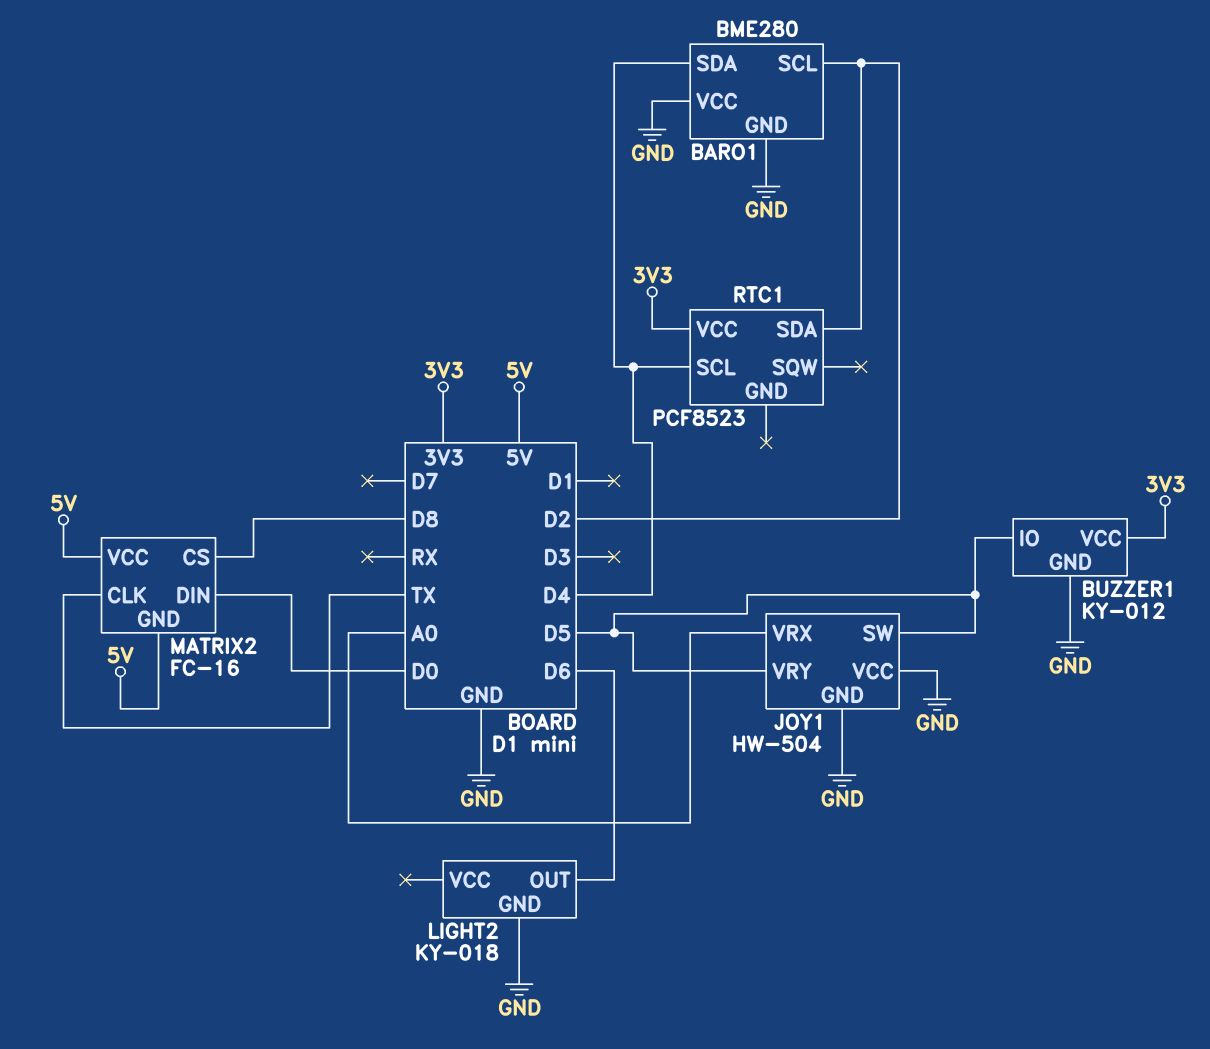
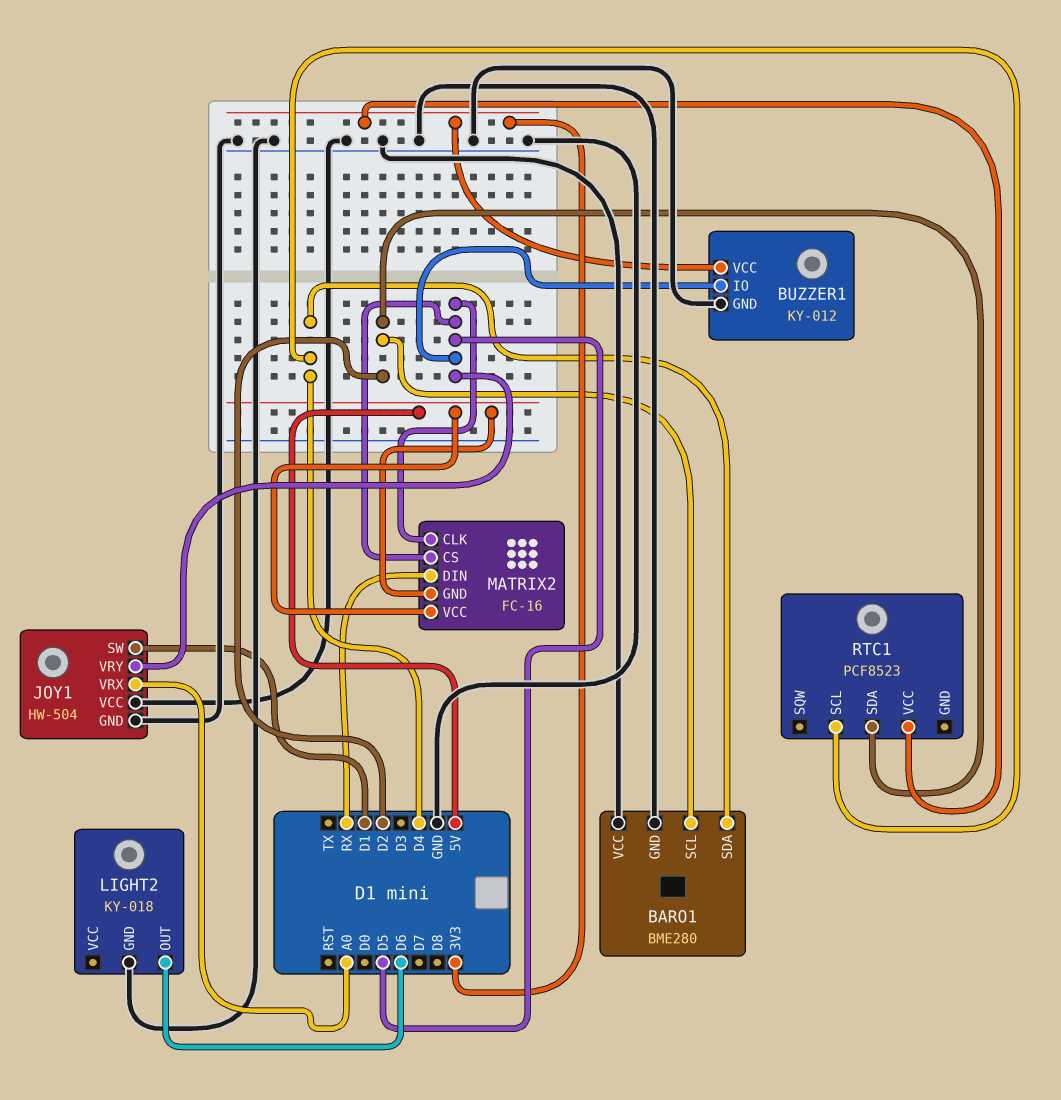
JOY1 pin SW: D5 -> D1
MATRIX2 pin CLK: TX -> D5
MATRIX2 pin CS: D8 -> D5
MATRIX2 pin DIN: D0 -> RX

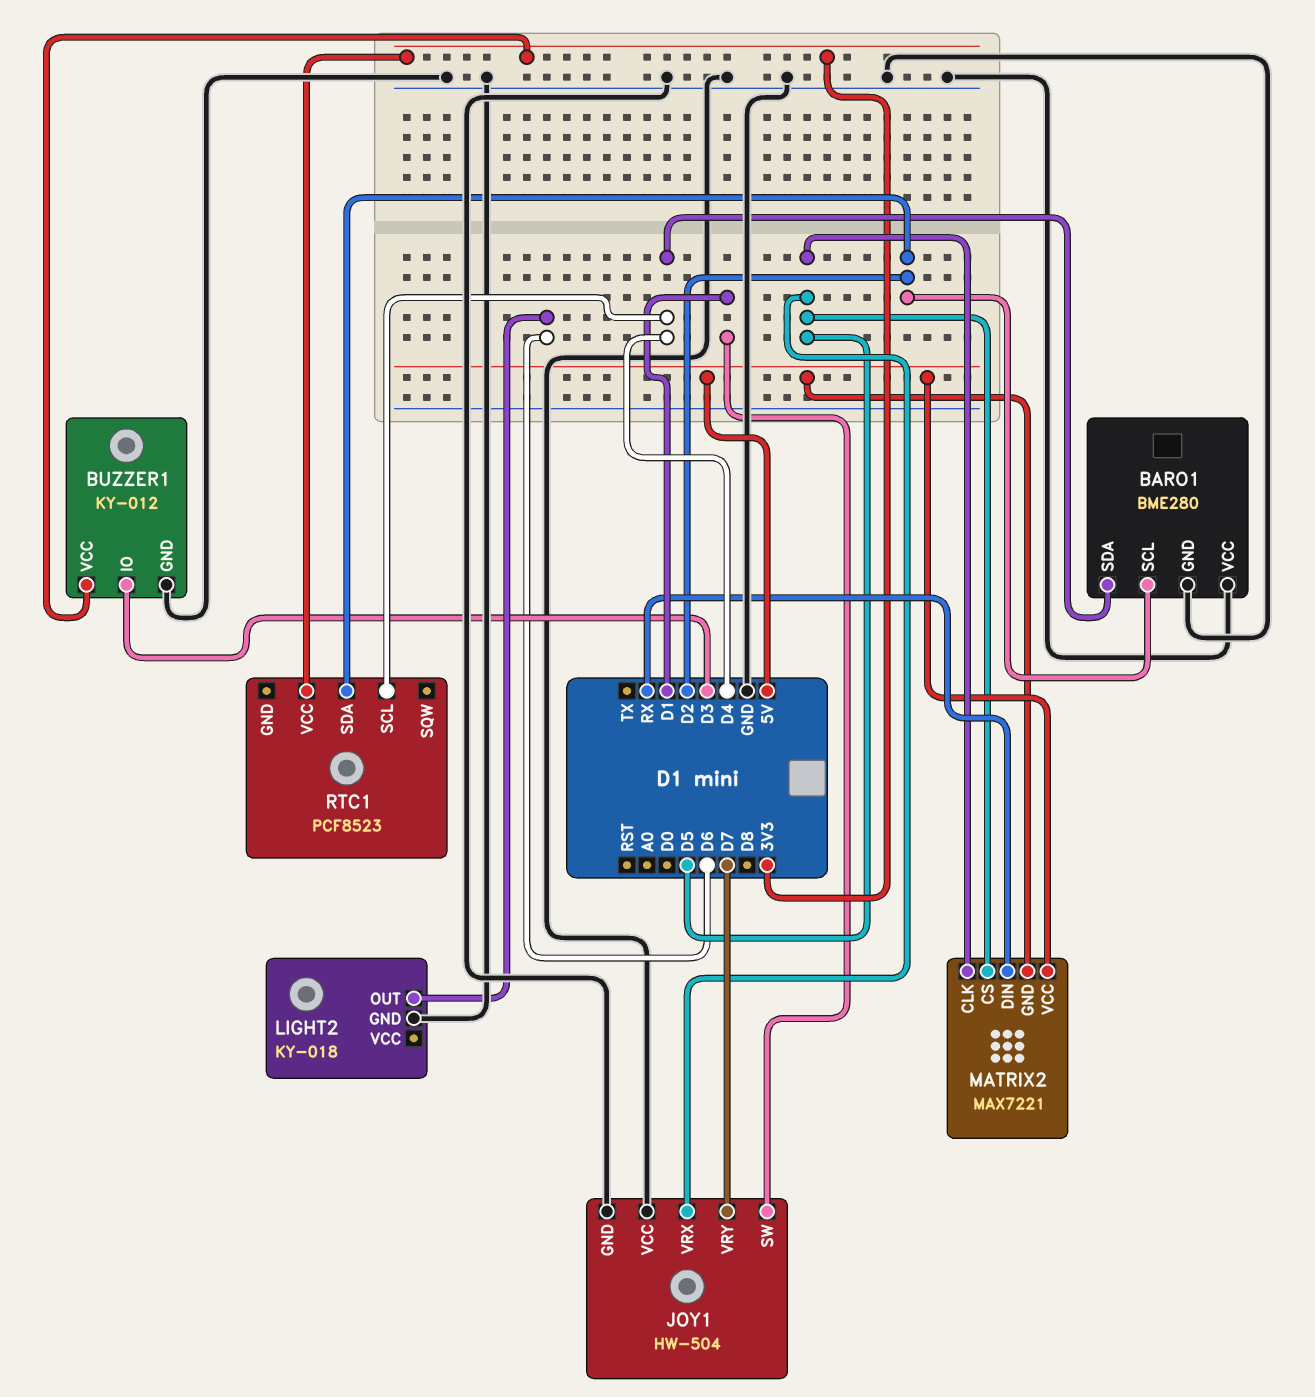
BUZZER1 pin IO: D5 -> D3
JOY1 pin VRX: A0 -> D5
JOY1 pin VRY: D5 -> D7
MATRIX2: FC-16 -> MAX7221

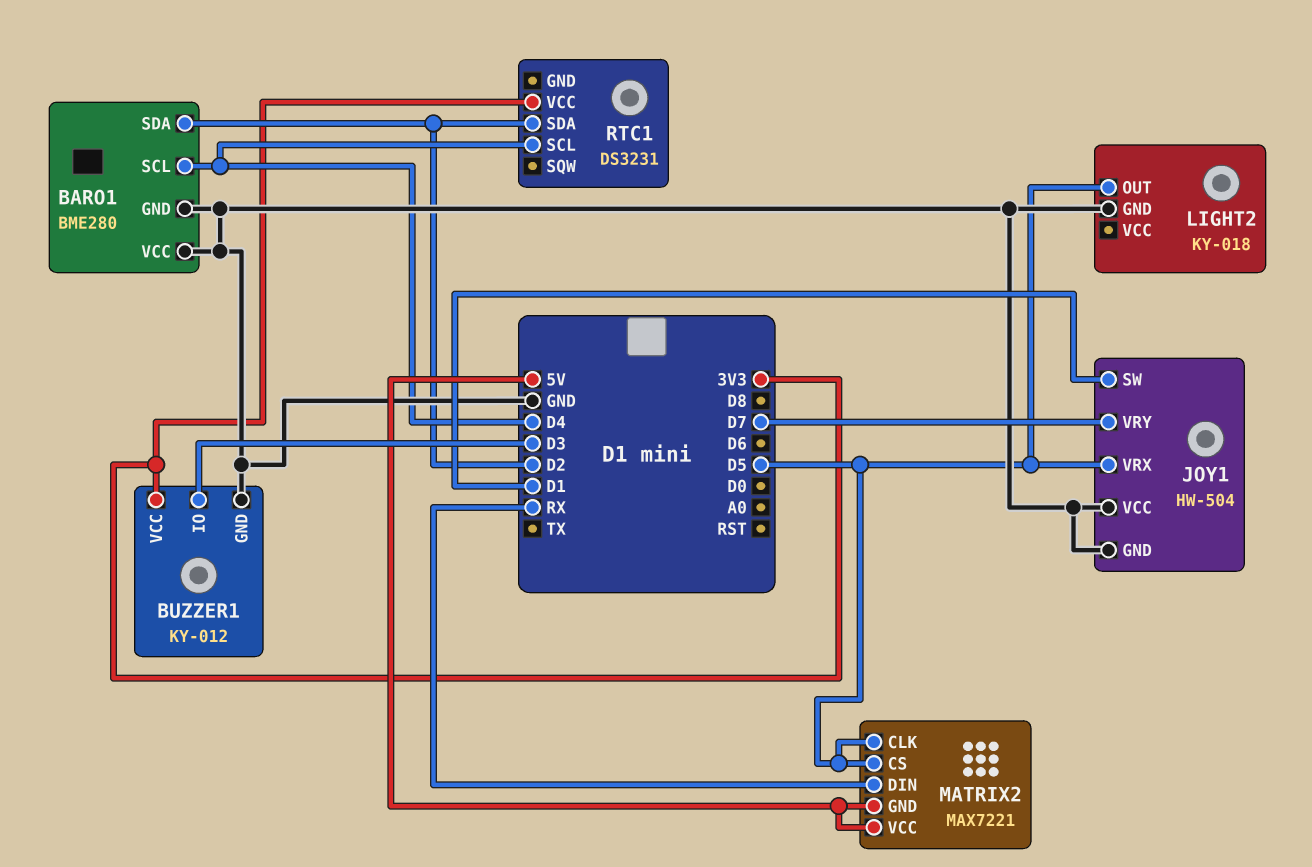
BARO1 pin SCL: D2 -> D4
BARO1 pin SDA: D4 -> D2
LIGHT2 pin OUT: D6 -> D5
RTC1: PCF8523 -> DS3231

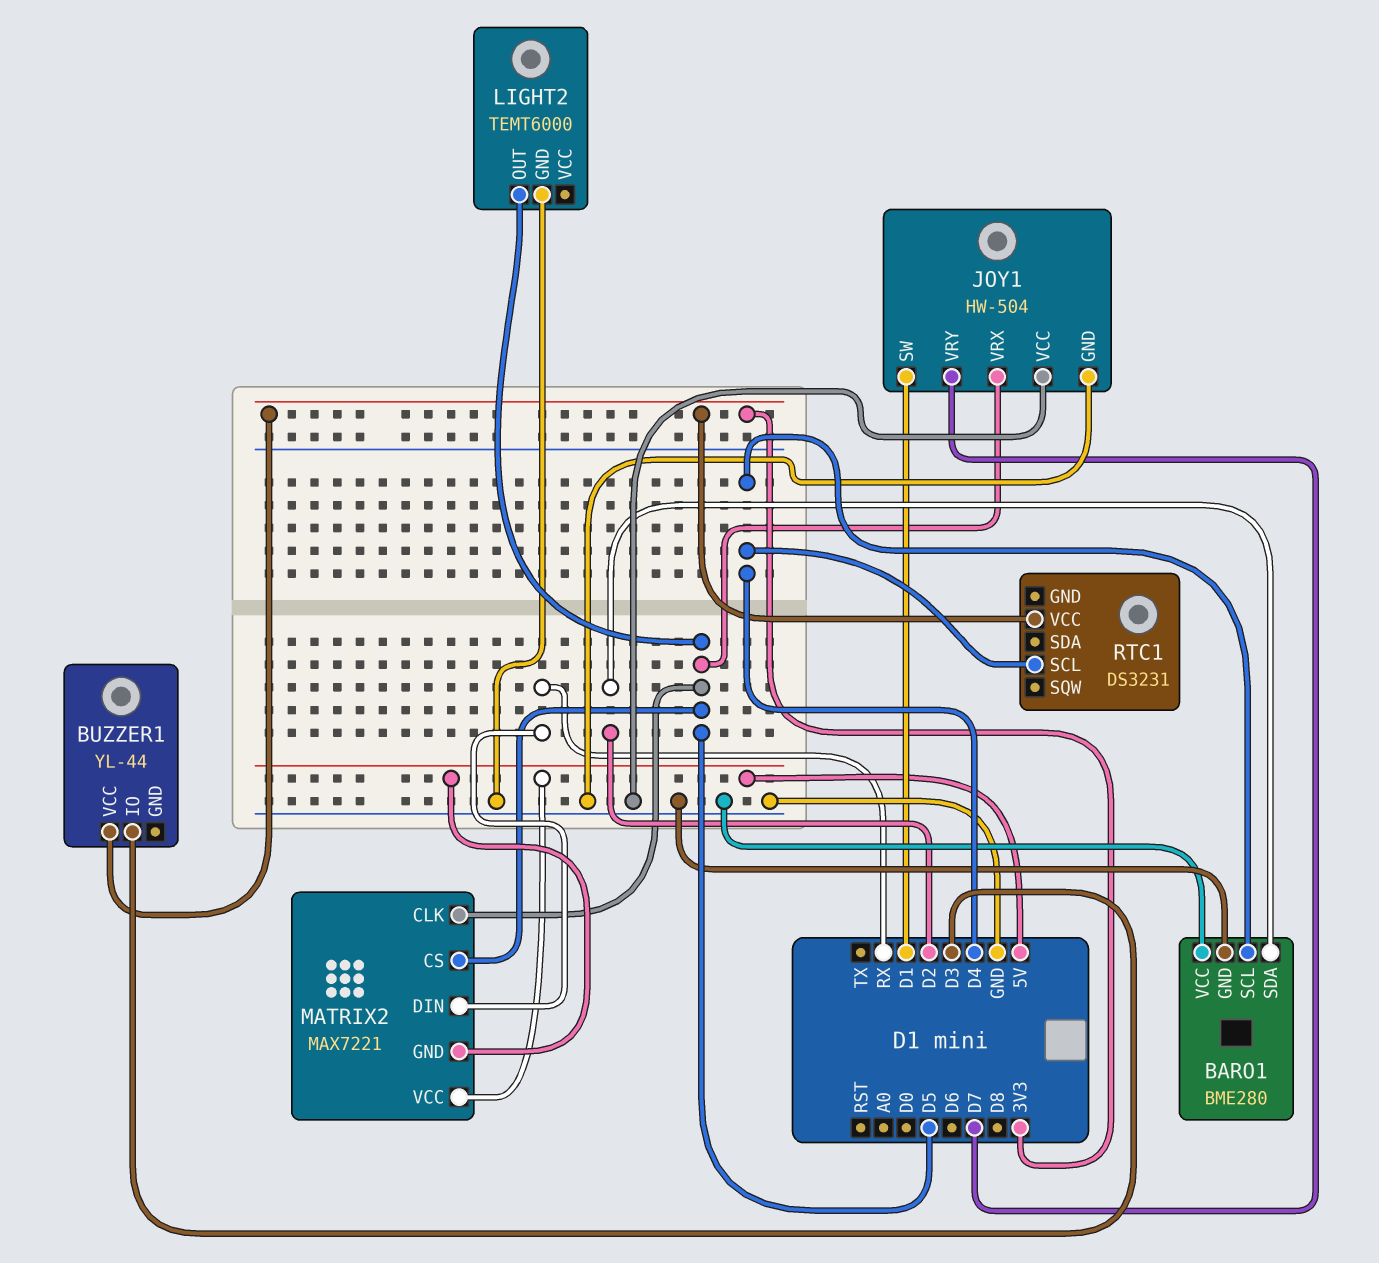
BUZZER1: KY-012 -> YL-44
BUZZER1 pin GND: GND -> none
LIGHT2: KY-018 -> TEMT6000
RTC1 pin SDA: D2 -> none

